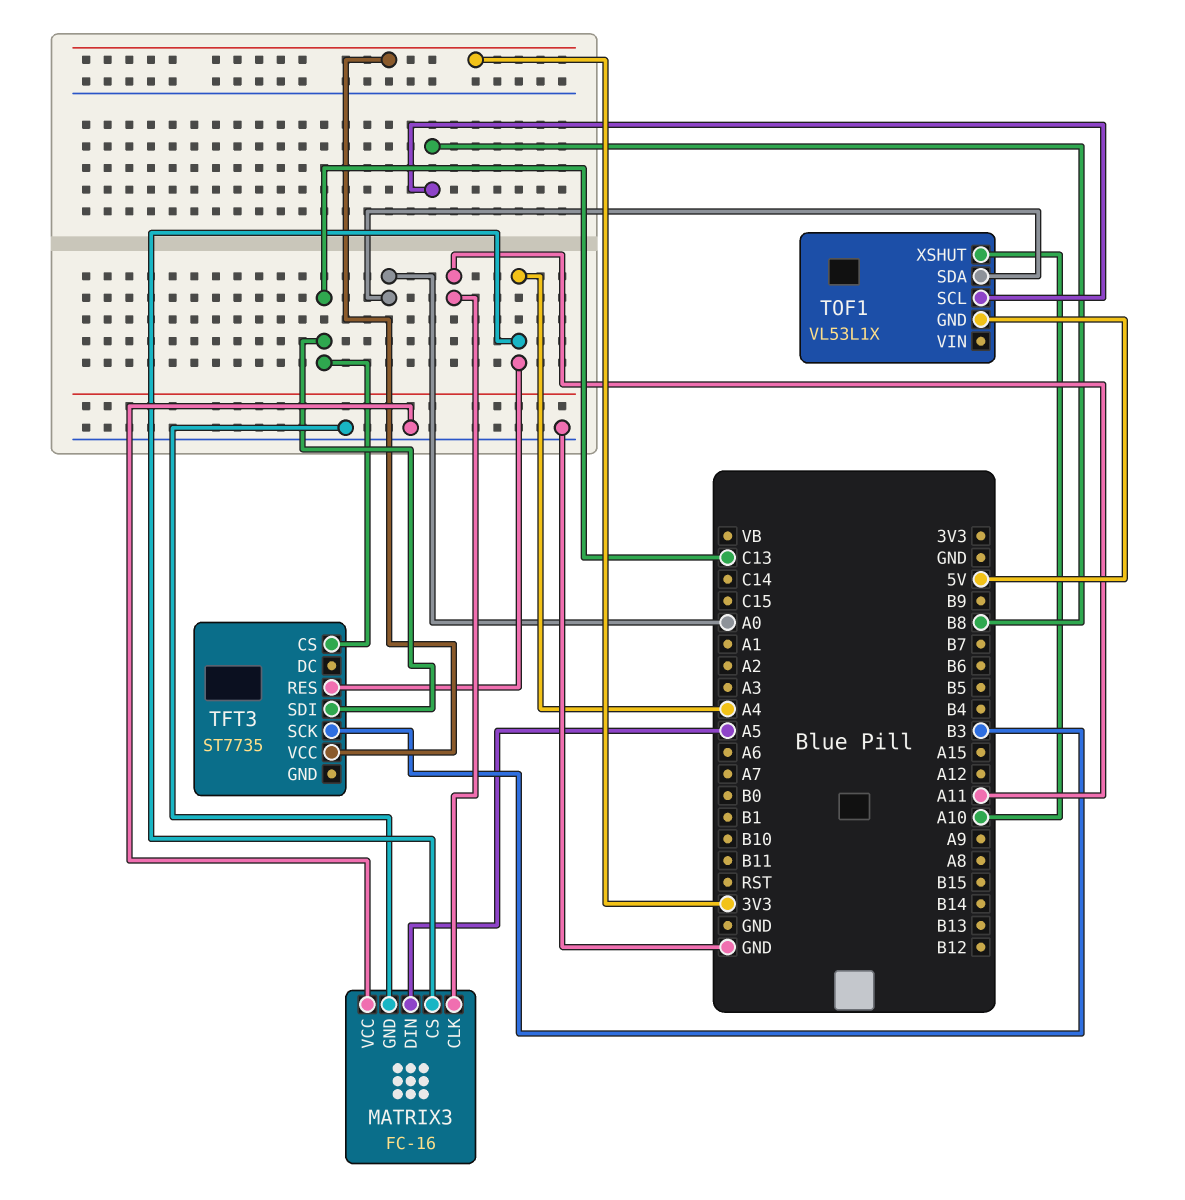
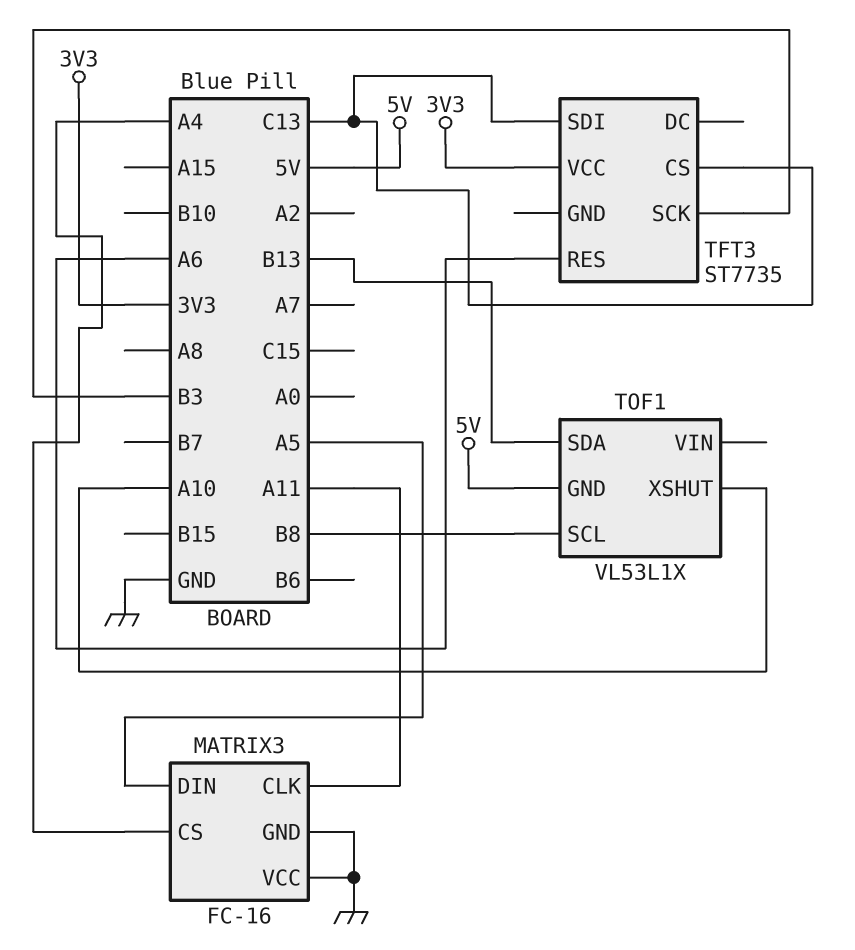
TFT3 pin RES: A4 -> A6
TOF1 pin SDA: A0 -> B13

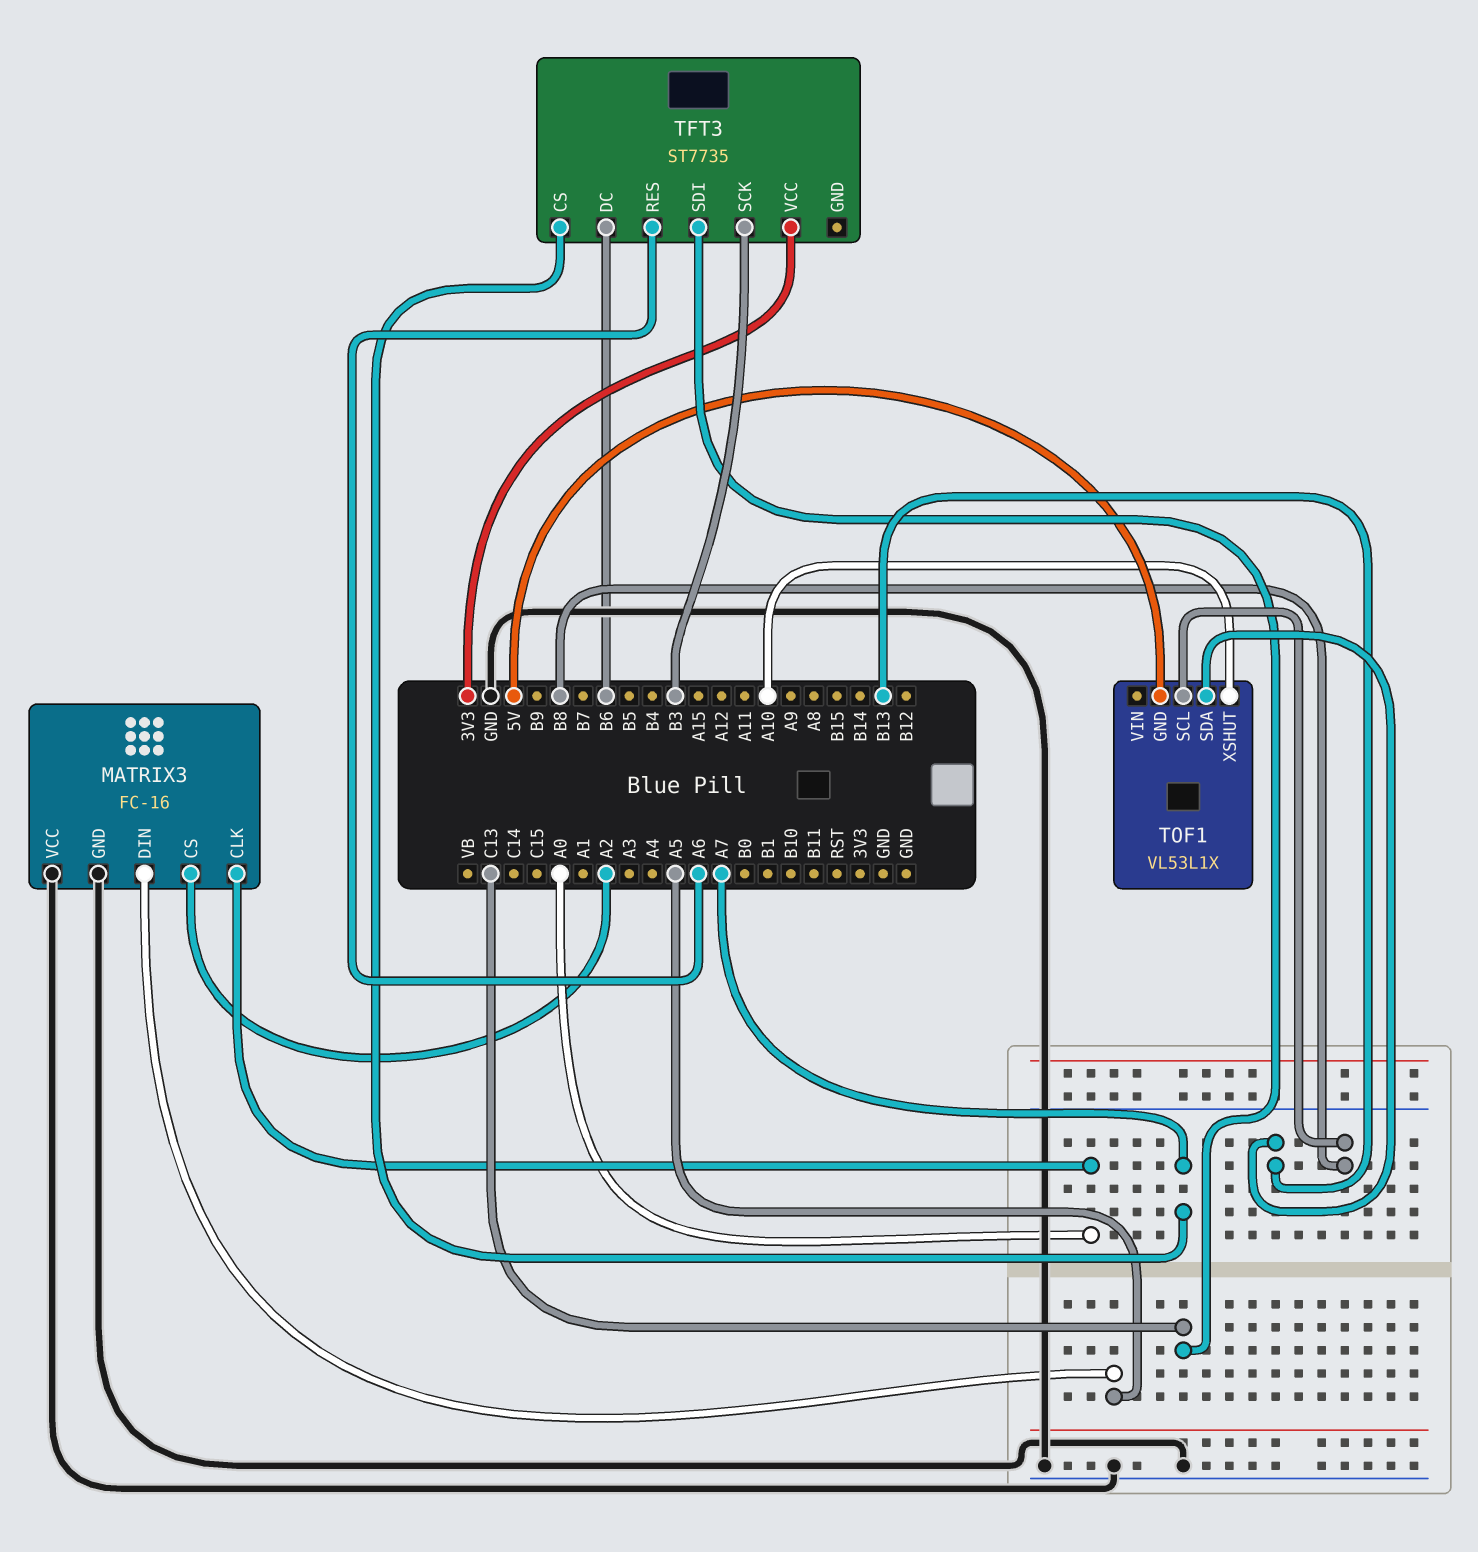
MATRIX3 pin CLK: A11 -> A0
MATRIX3 pin CS: A4 -> A2
TFT3 pin CS: C13 -> A7
TFT3 pin DC: none -> B6

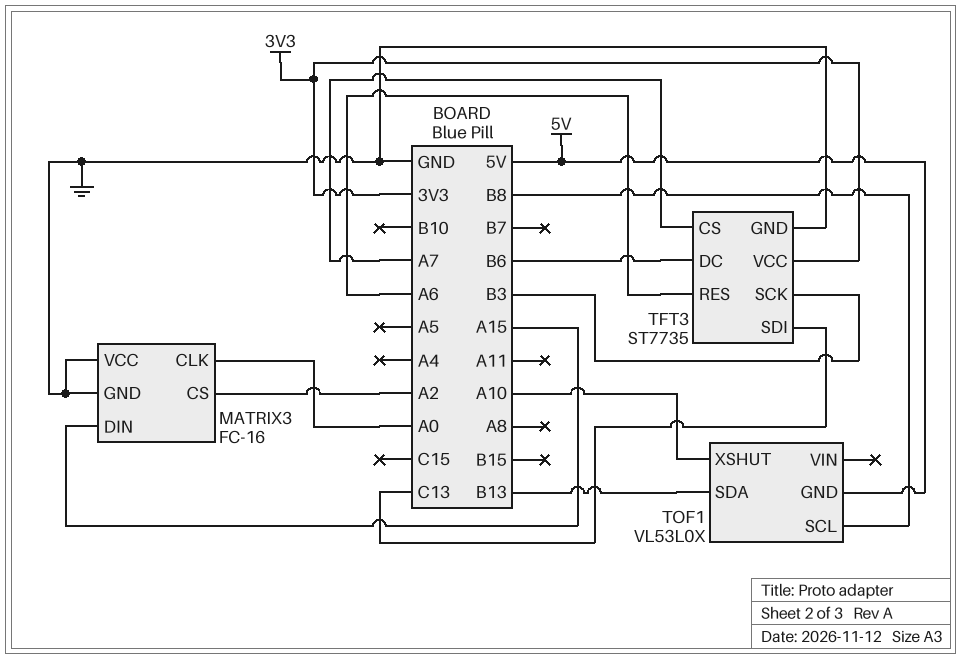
MATRIX3 pin DIN: A5 -> A15
TFT3 pin GND: none -> GND
TOF1: VL53L1X -> VL53L0X

